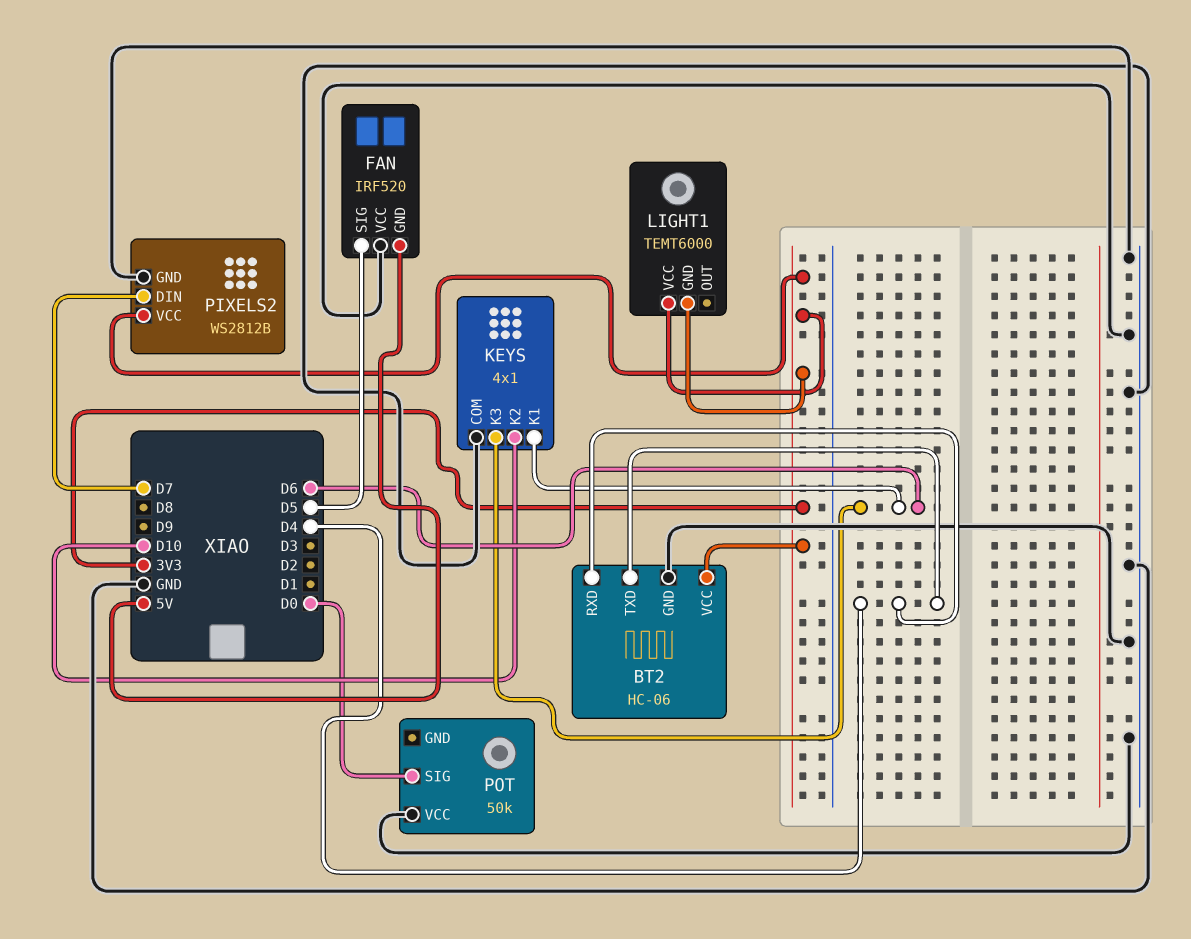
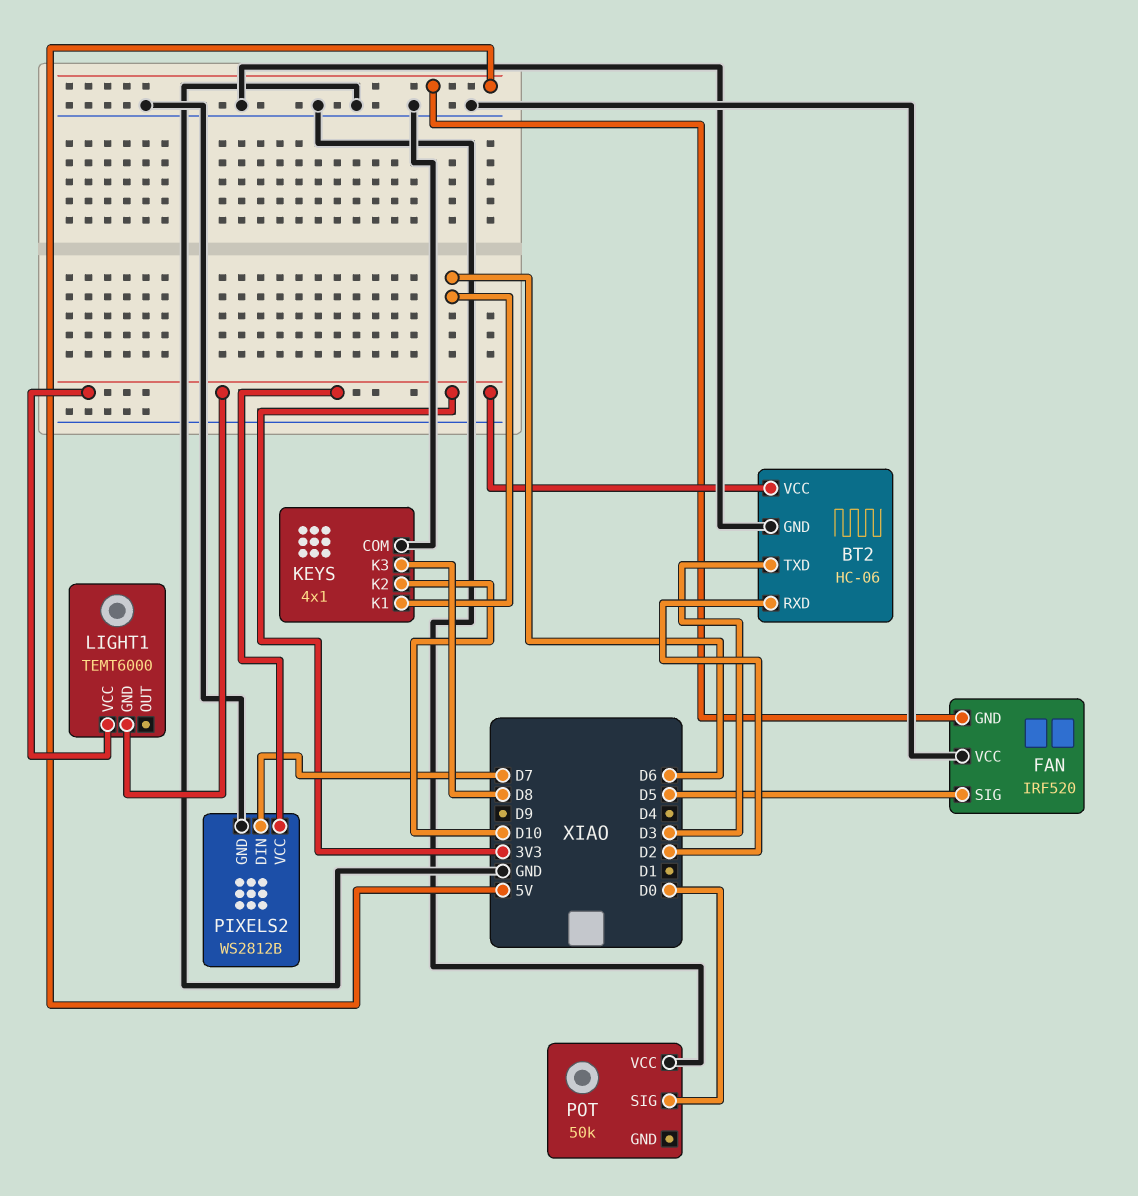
BT2 pin RXD: D4 -> D2
BT2 pin TXD: D4 -> D3
KEYS pin K3: D6 -> D8

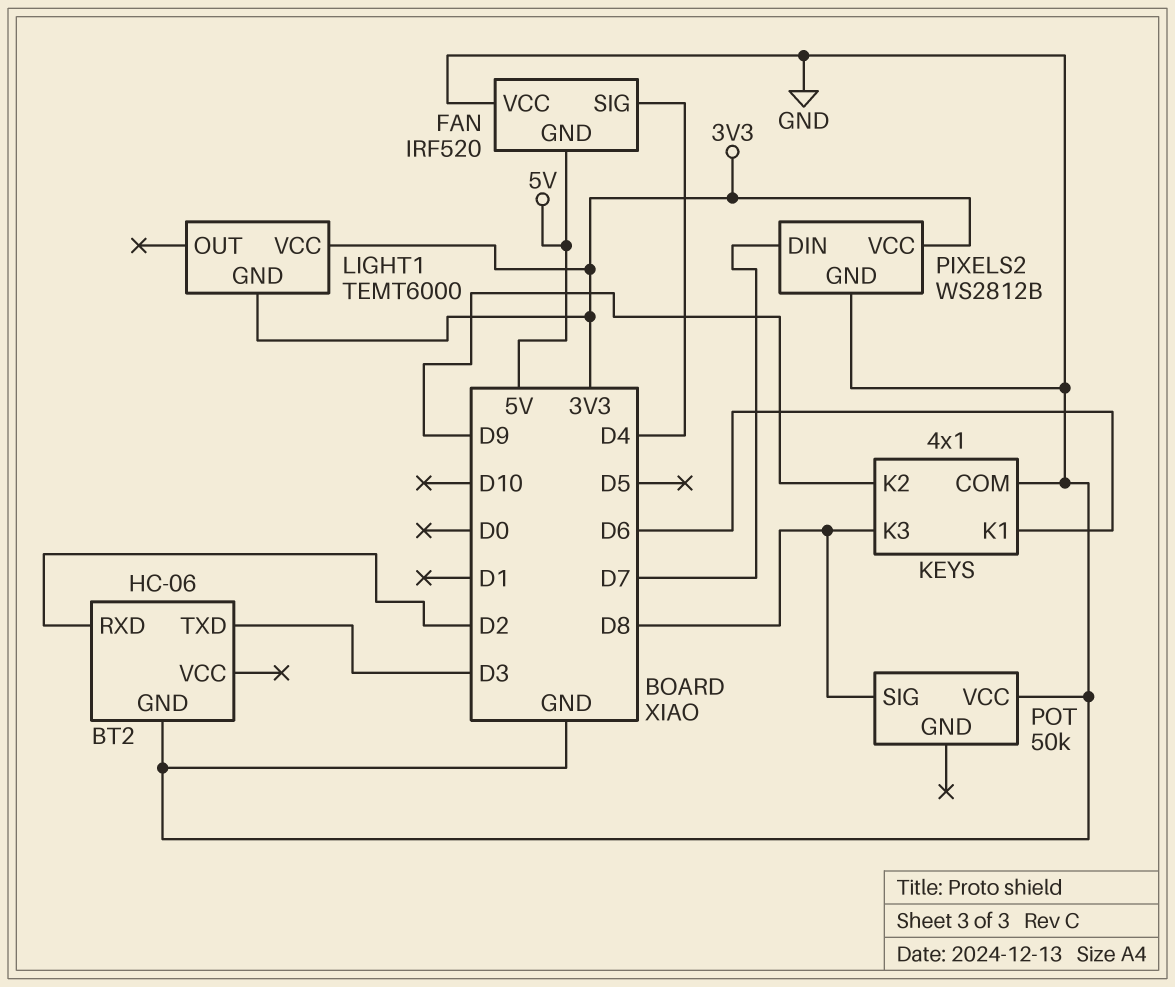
BT2 pin VCC: 3V3 -> none
FAN pin SIG: D5 -> D4
KEYS pin K2: D10 -> D9
POT pin SIG: D0 -> D8

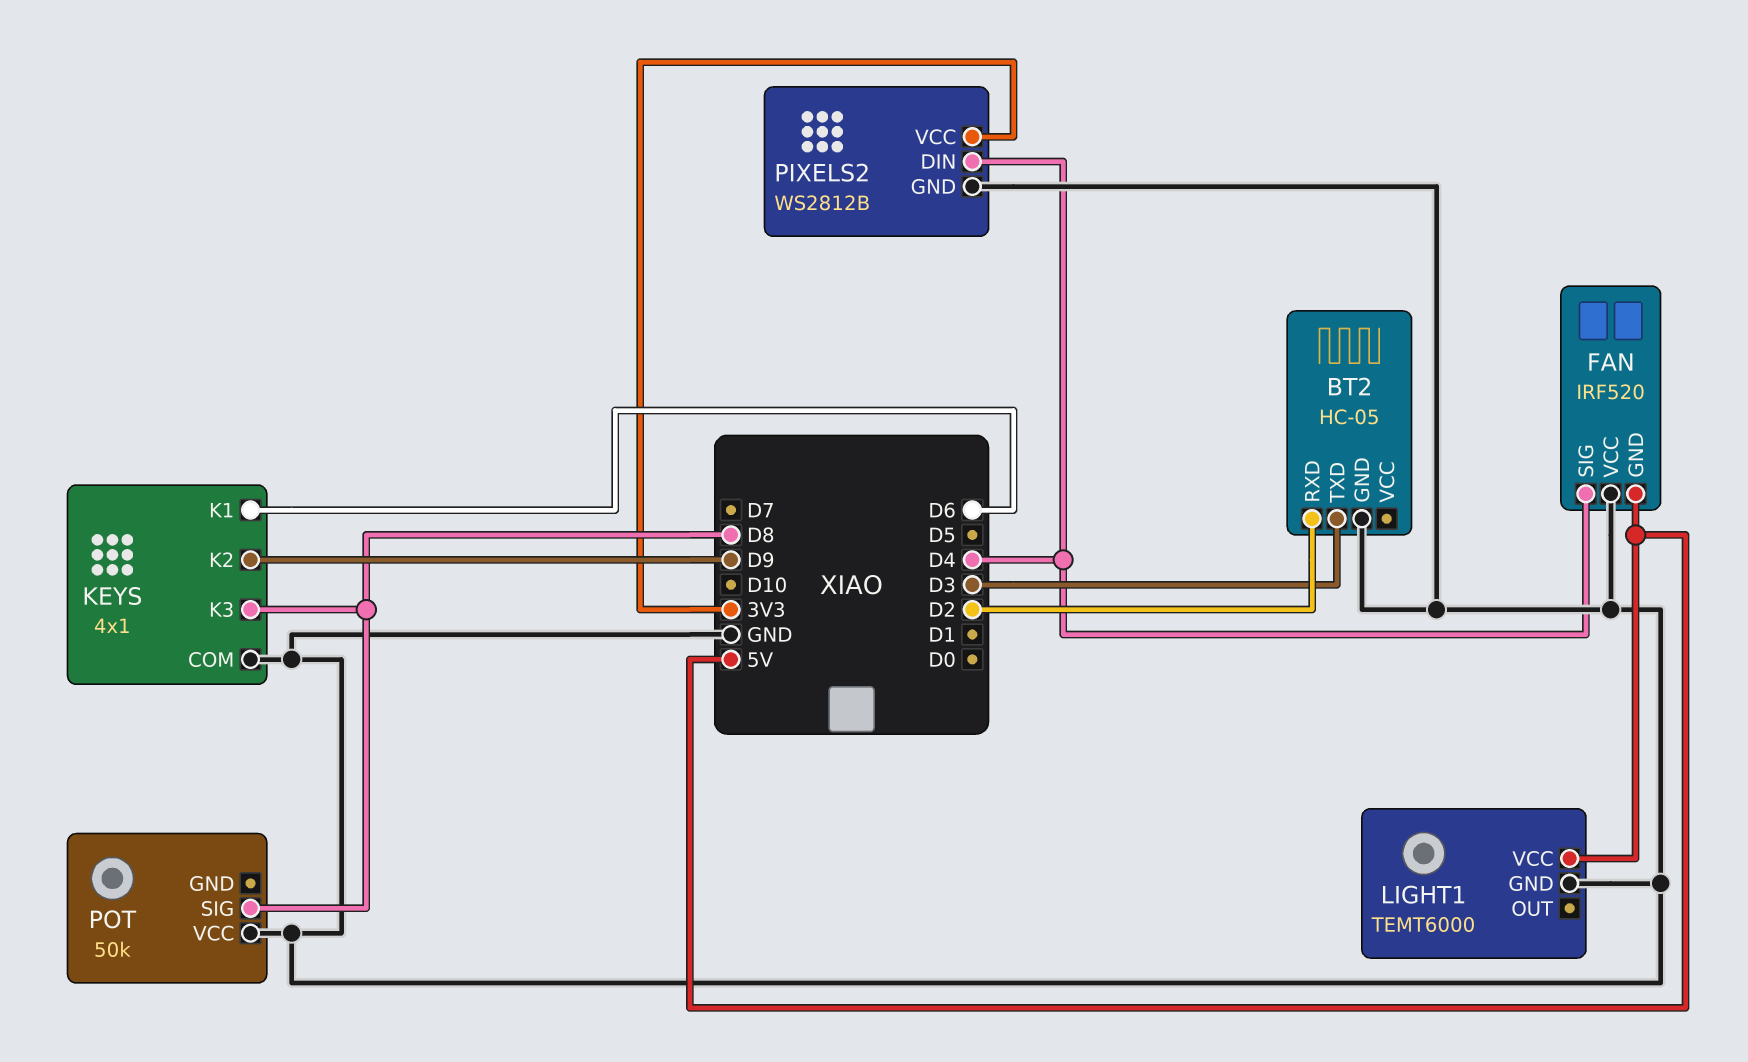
BT2: HC-06 -> HC-05
LIGHT1 pin GND: 3V3 -> GND
LIGHT1 pin VCC: 3V3 -> 5V
PIXELS2 pin DIN: D7 -> D4

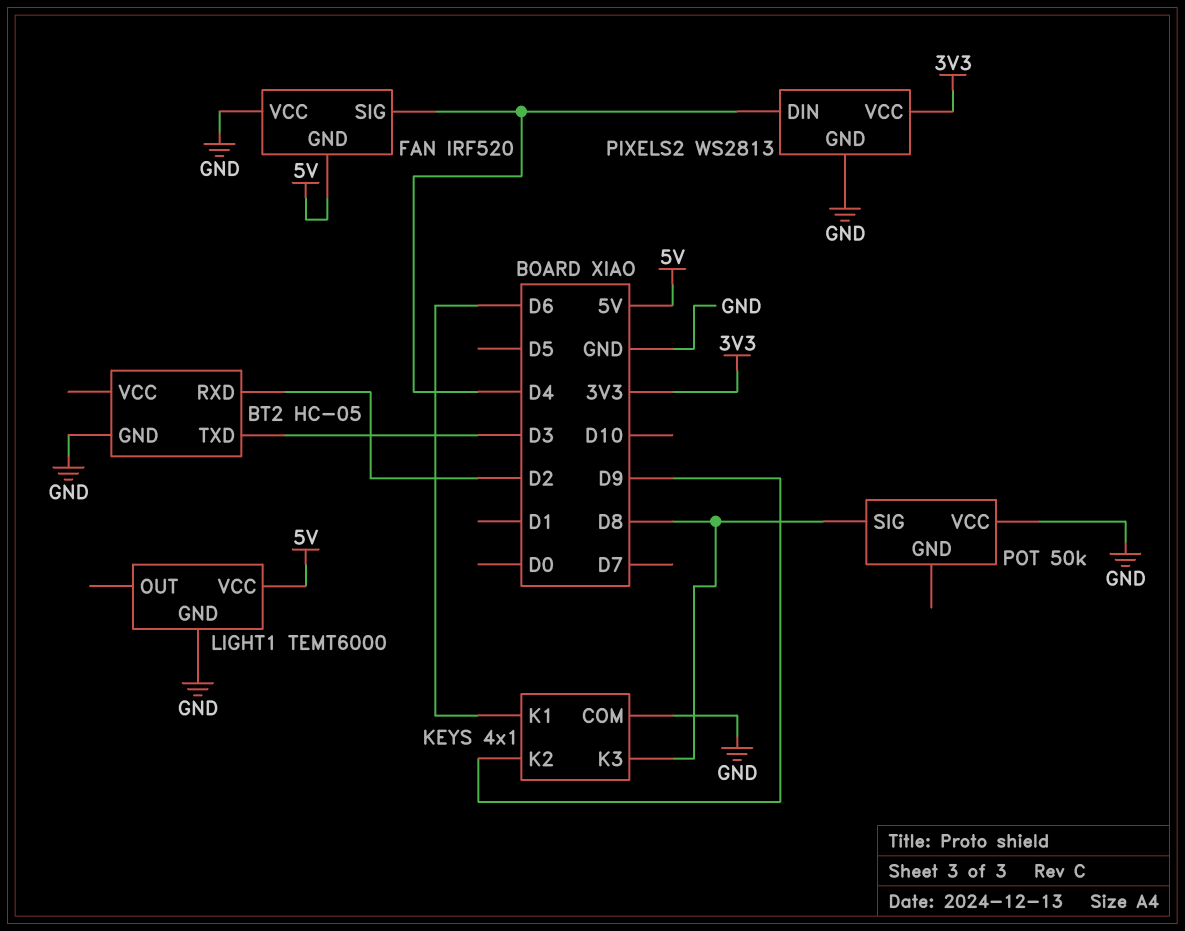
PIXELS2: WS2812B -> WS2813

